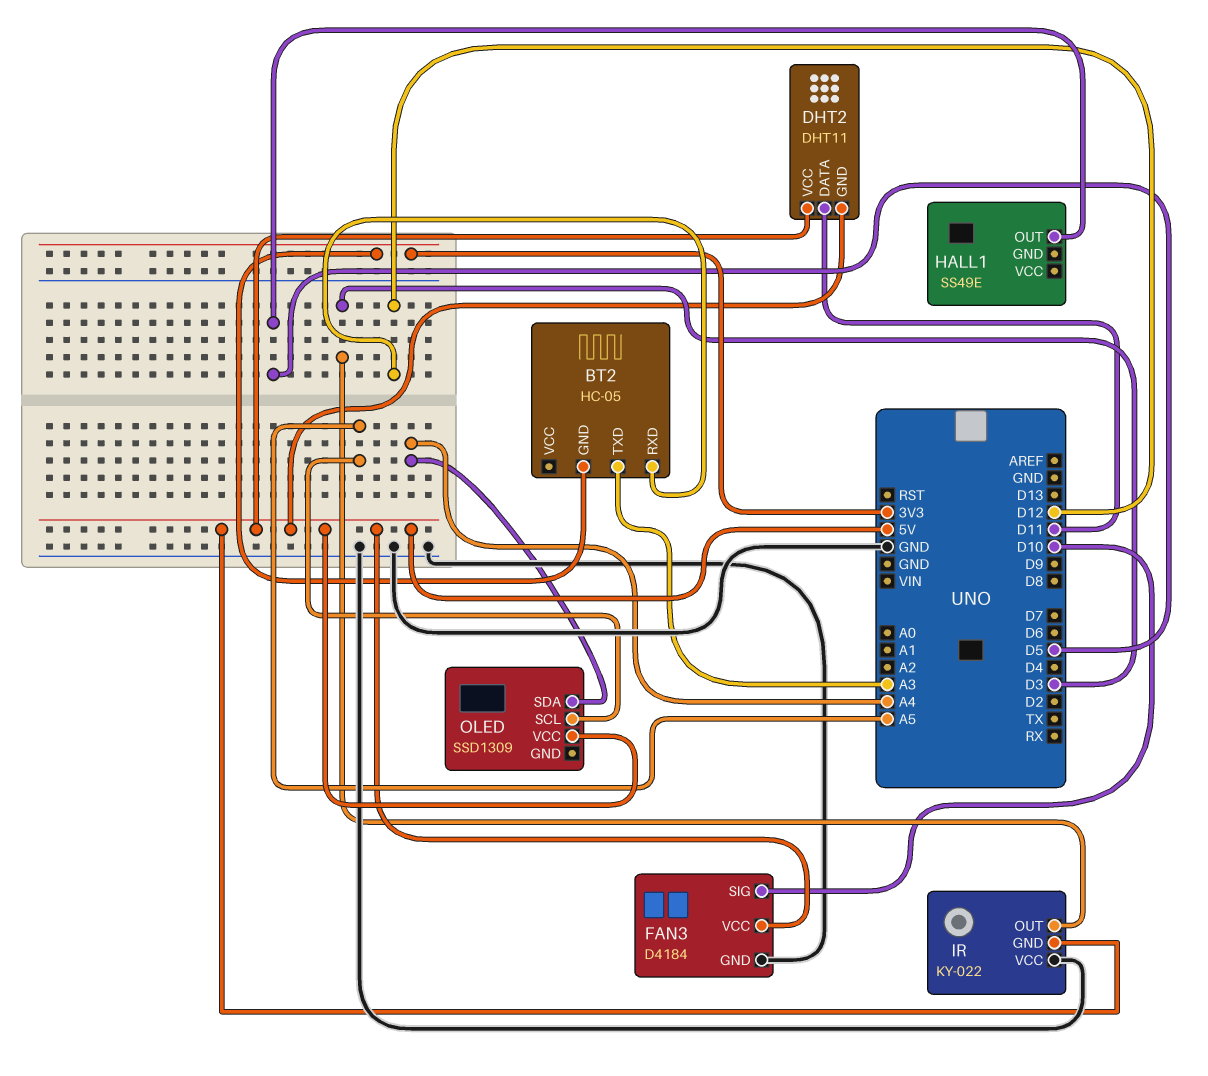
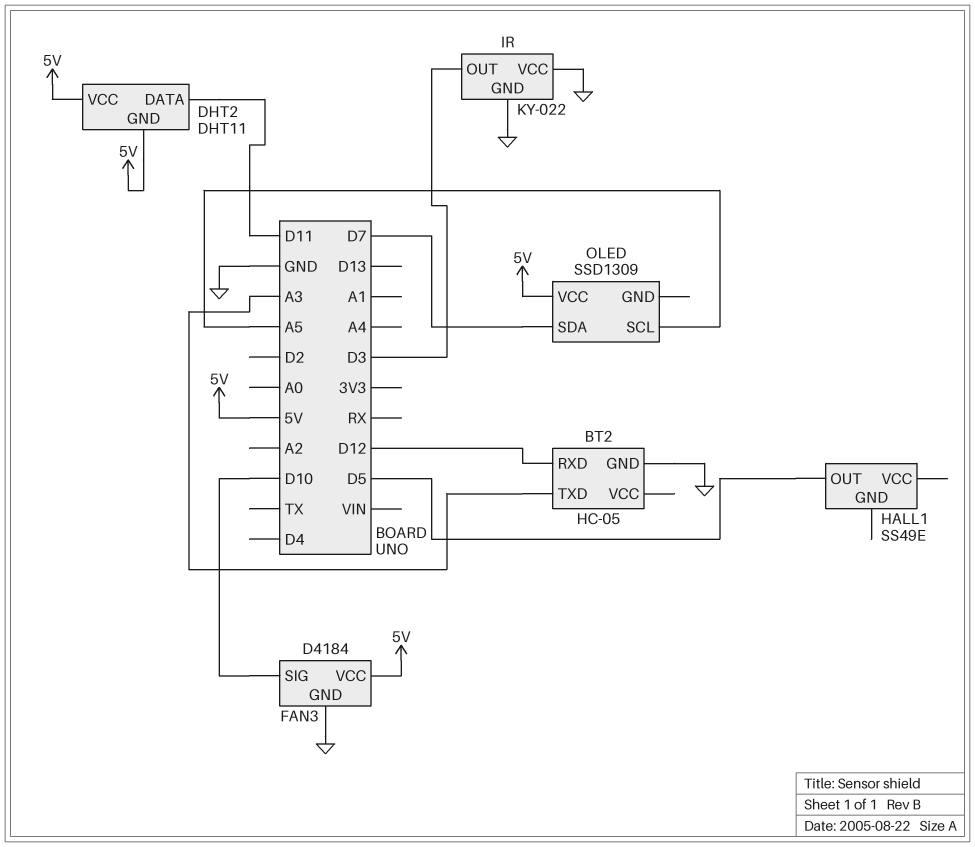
BT2 pin GND: 3V3 -> GND
IR pin GND: 5V -> GND
OLED pin SDA: A4 -> D7

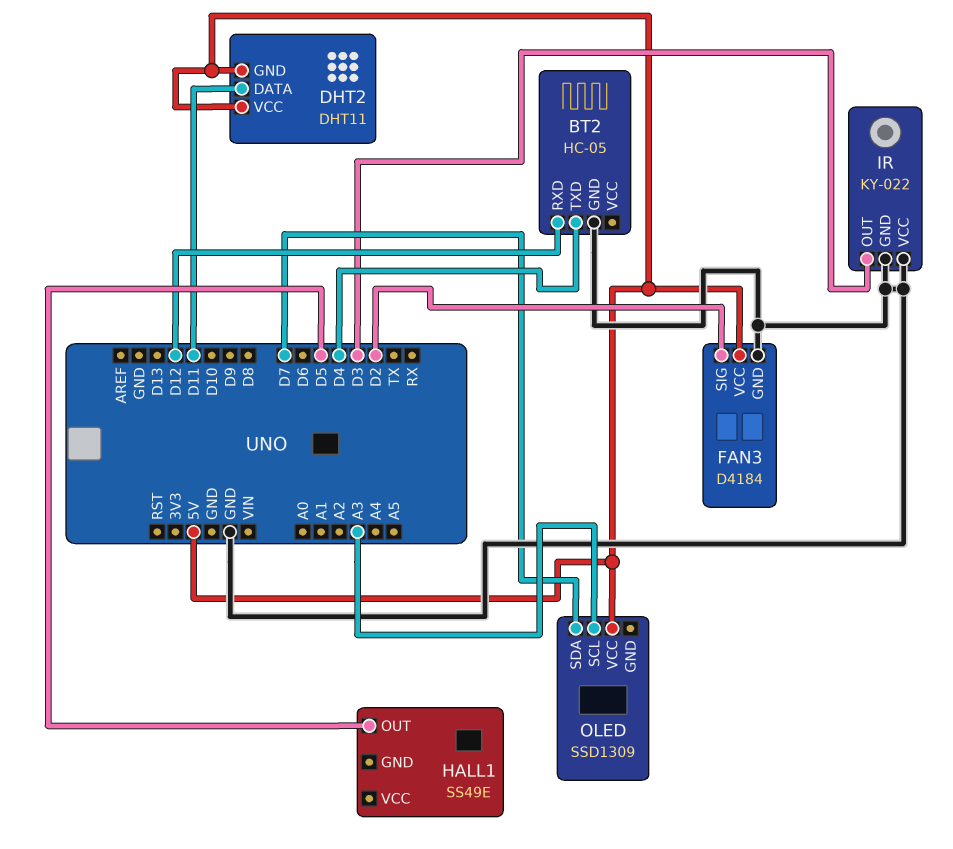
BT2 pin TXD: A3 -> D4
FAN3 pin SIG: D10 -> D2
OLED pin SCL: A5 -> A3

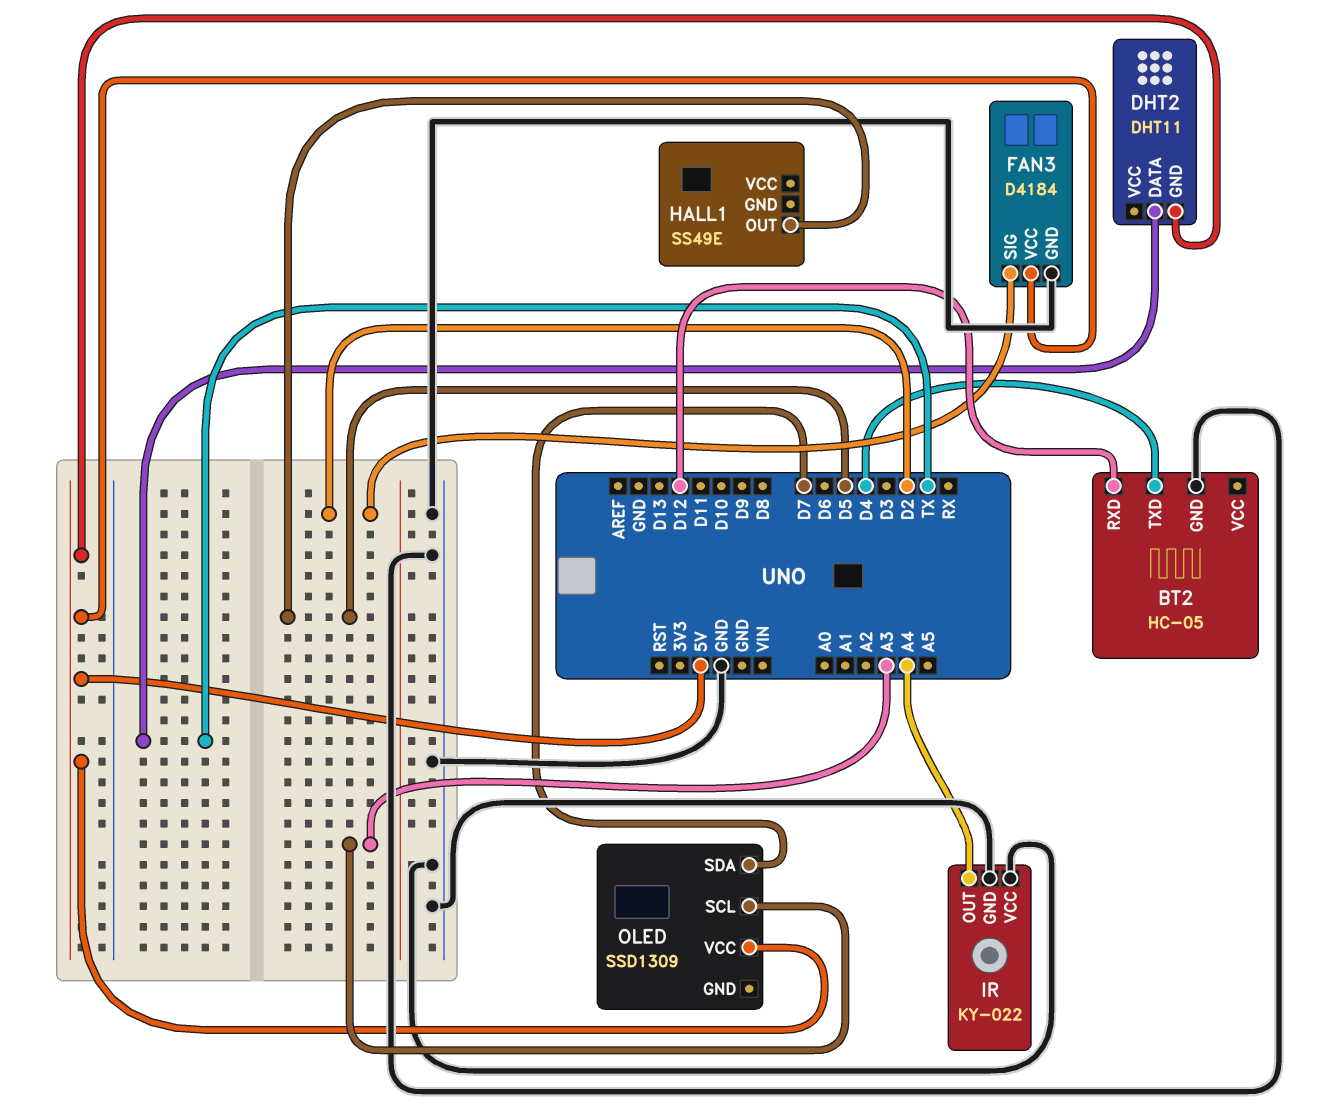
DHT2 pin DATA: D11 -> TX
DHT2 pin VCC: 5V -> none
IR pin OUT: D3 -> A4

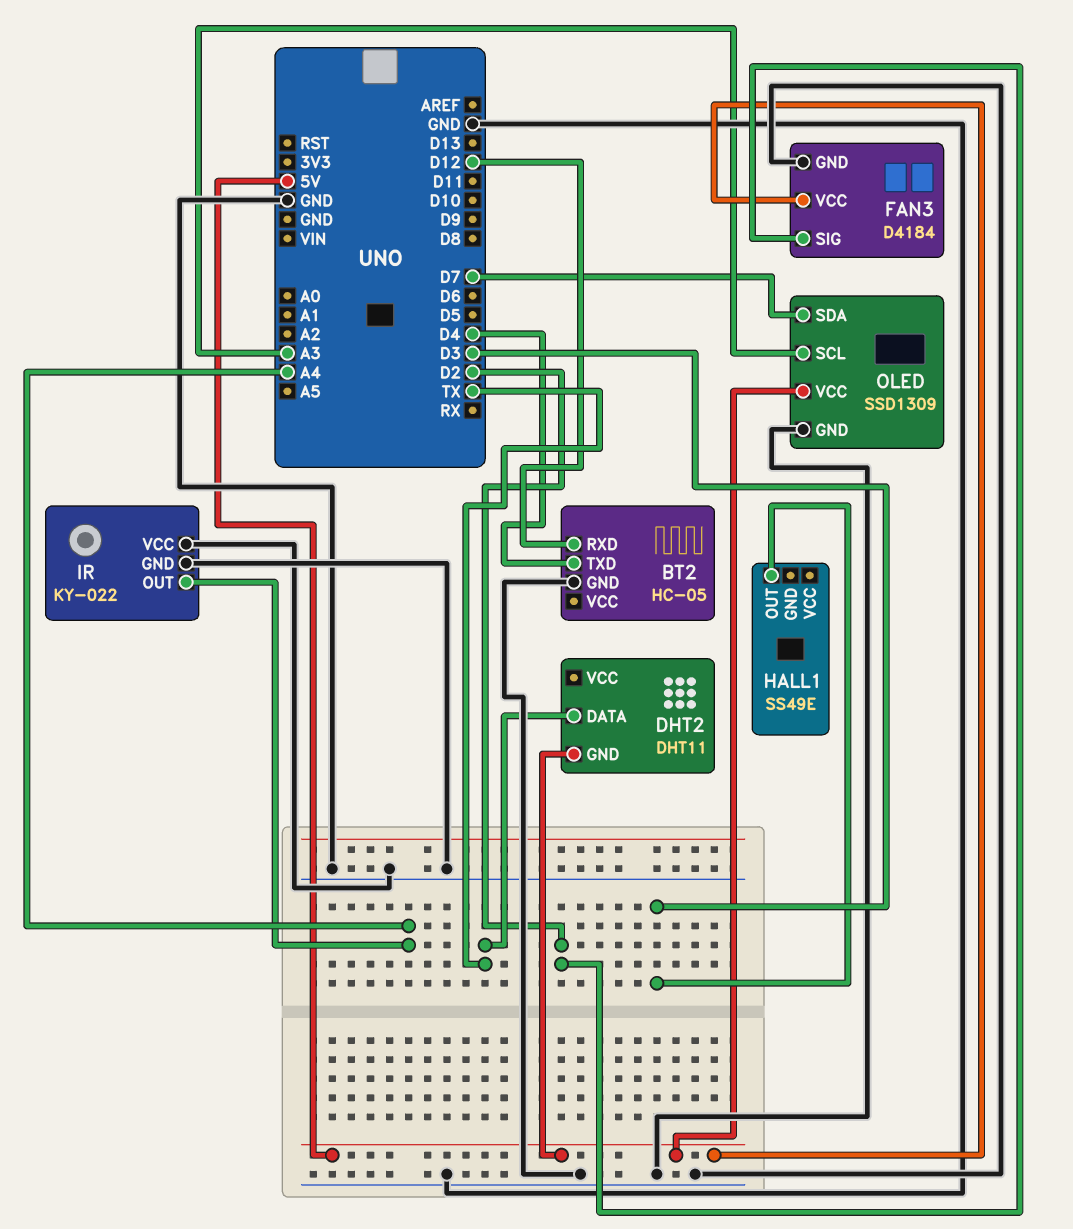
HALL1 pin OUT: D5 -> D3
OLED pin GND: none -> GND

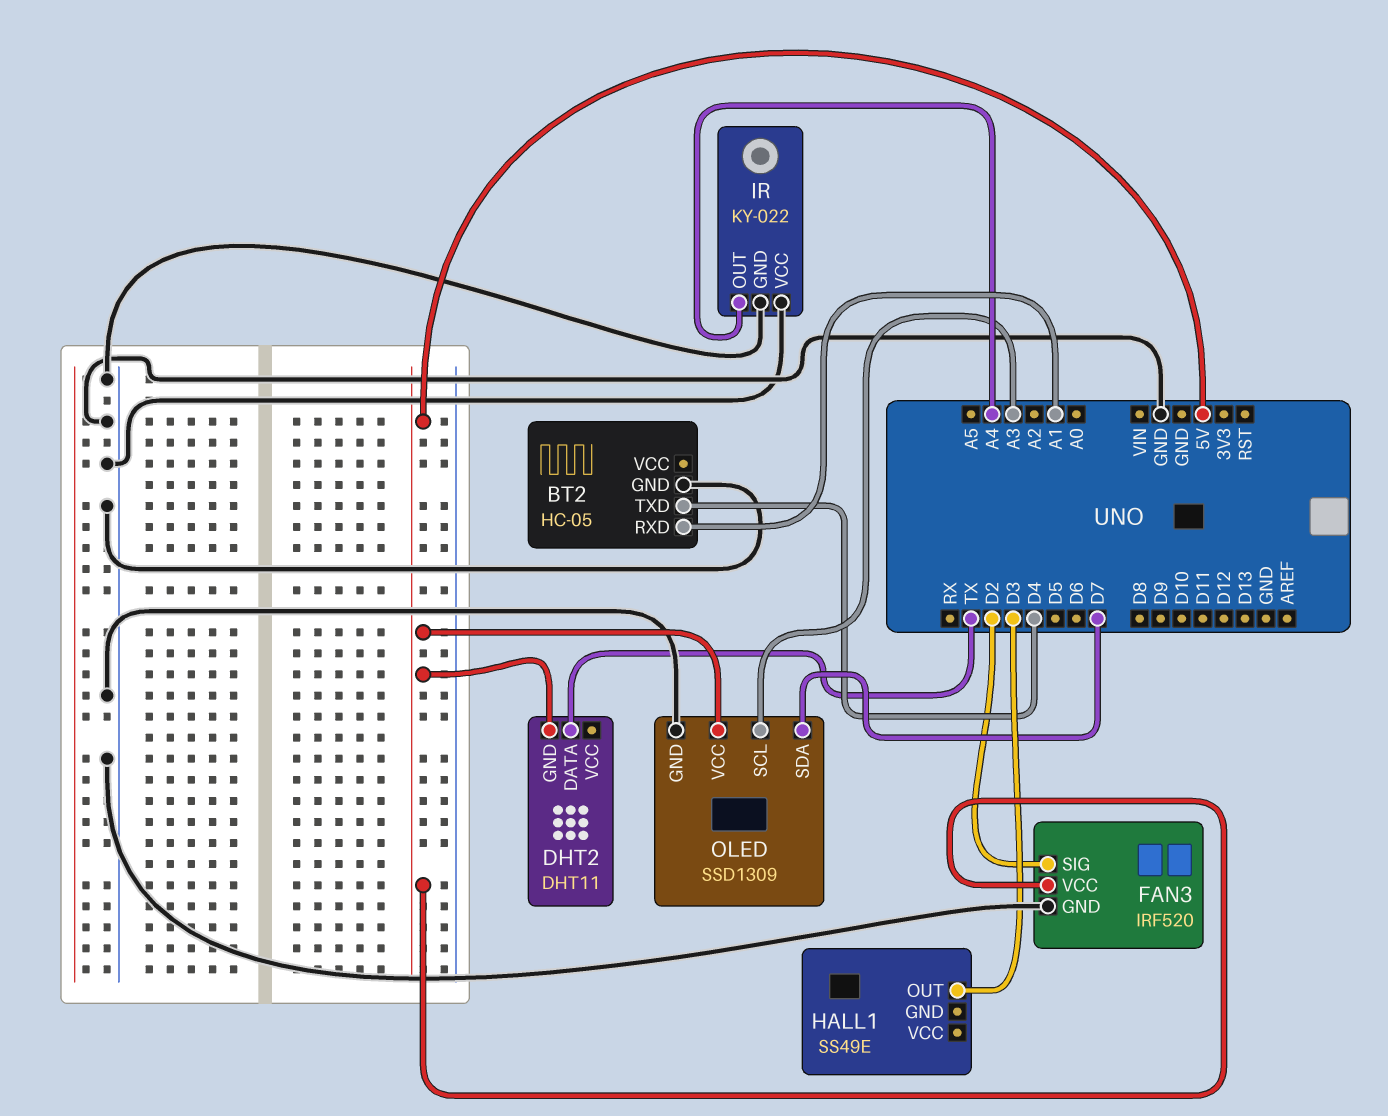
BT2 pin RXD: D12 -> A1
FAN3: D4184 -> IRF520

